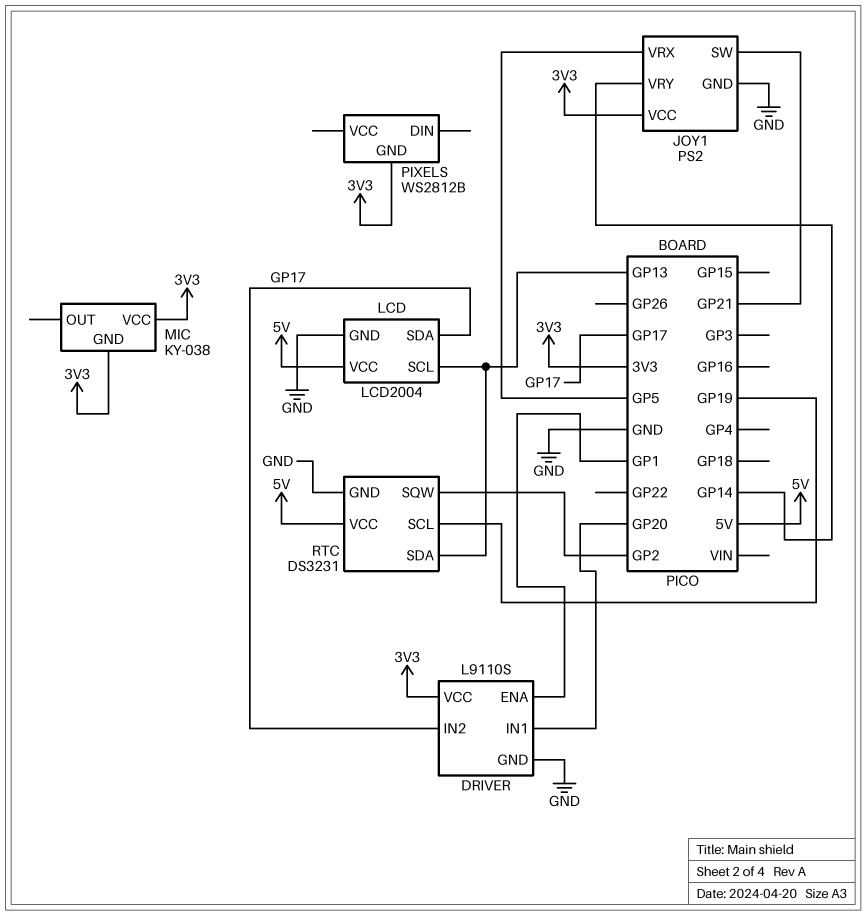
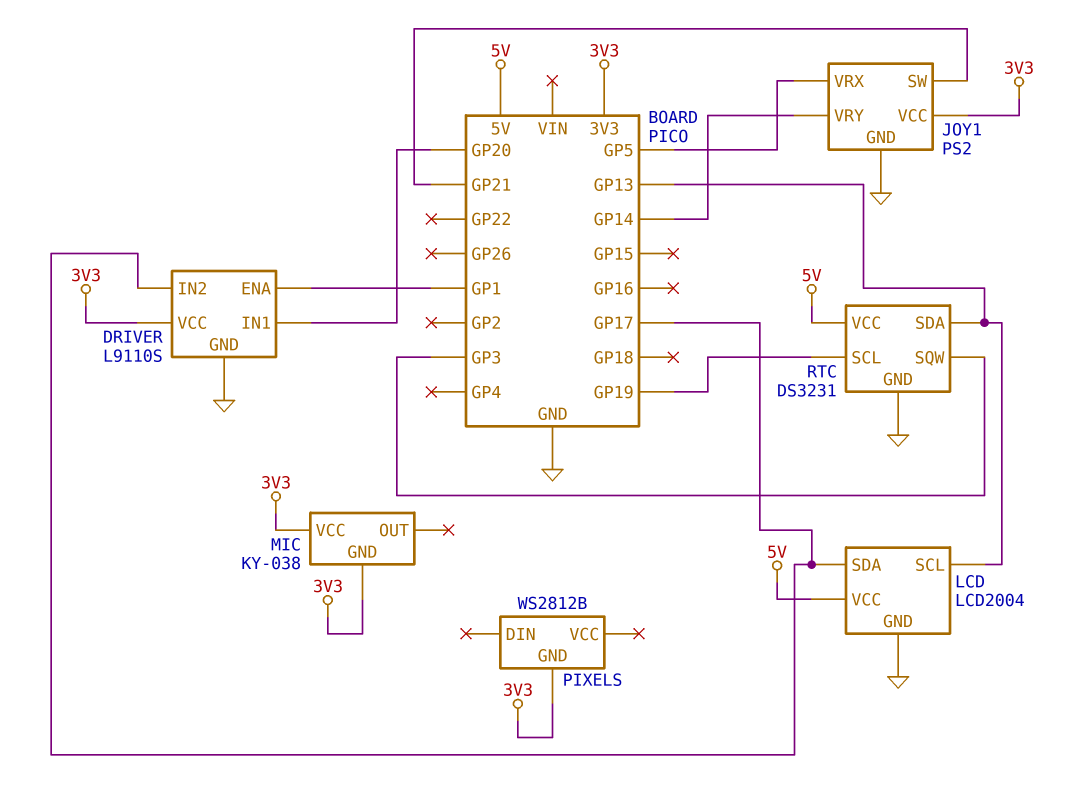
RTC pin SQW: GP2 -> GP3

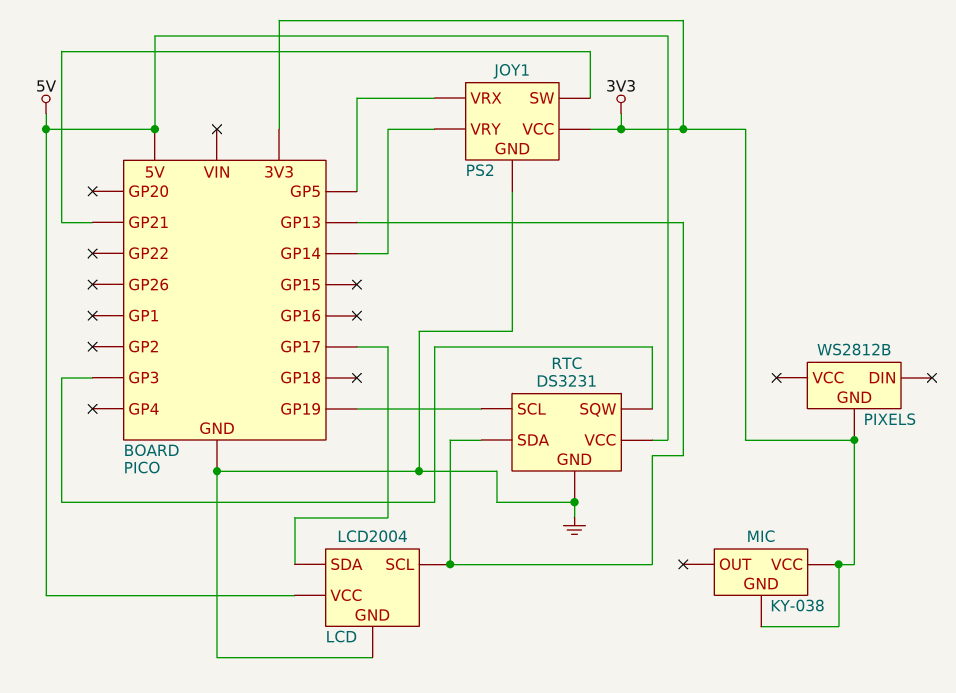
DRIVER: L9110S -> none
DRIVER pin ENA: GP1 -> none
DRIVER pin GND: GND -> none
DRIVER pin IN1: GP20 -> none
DRIVER pin IN2: GP17 -> none
DRIVER pin VCC: 3V3 -> none

